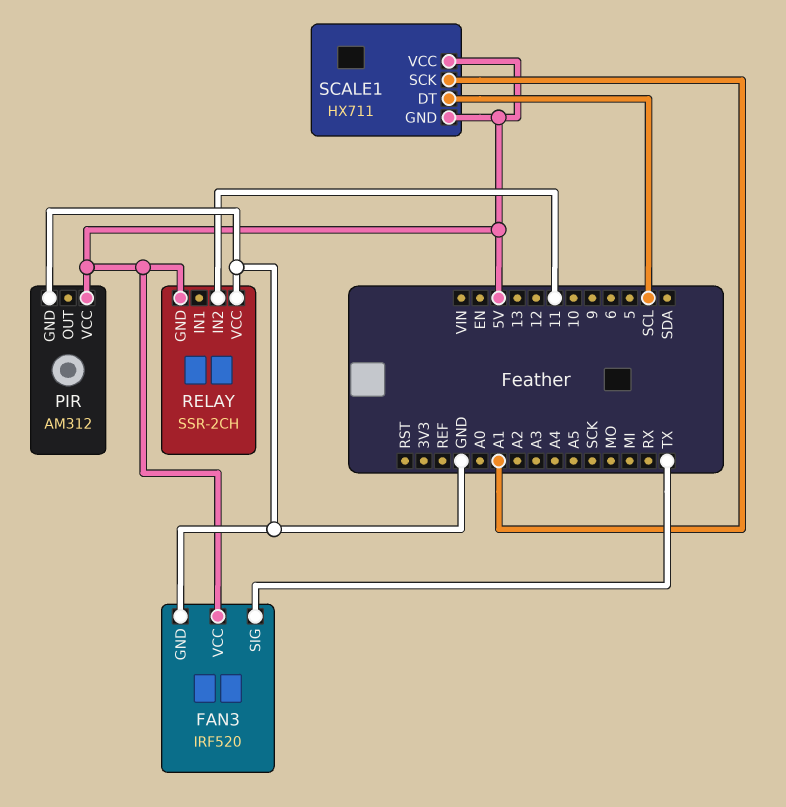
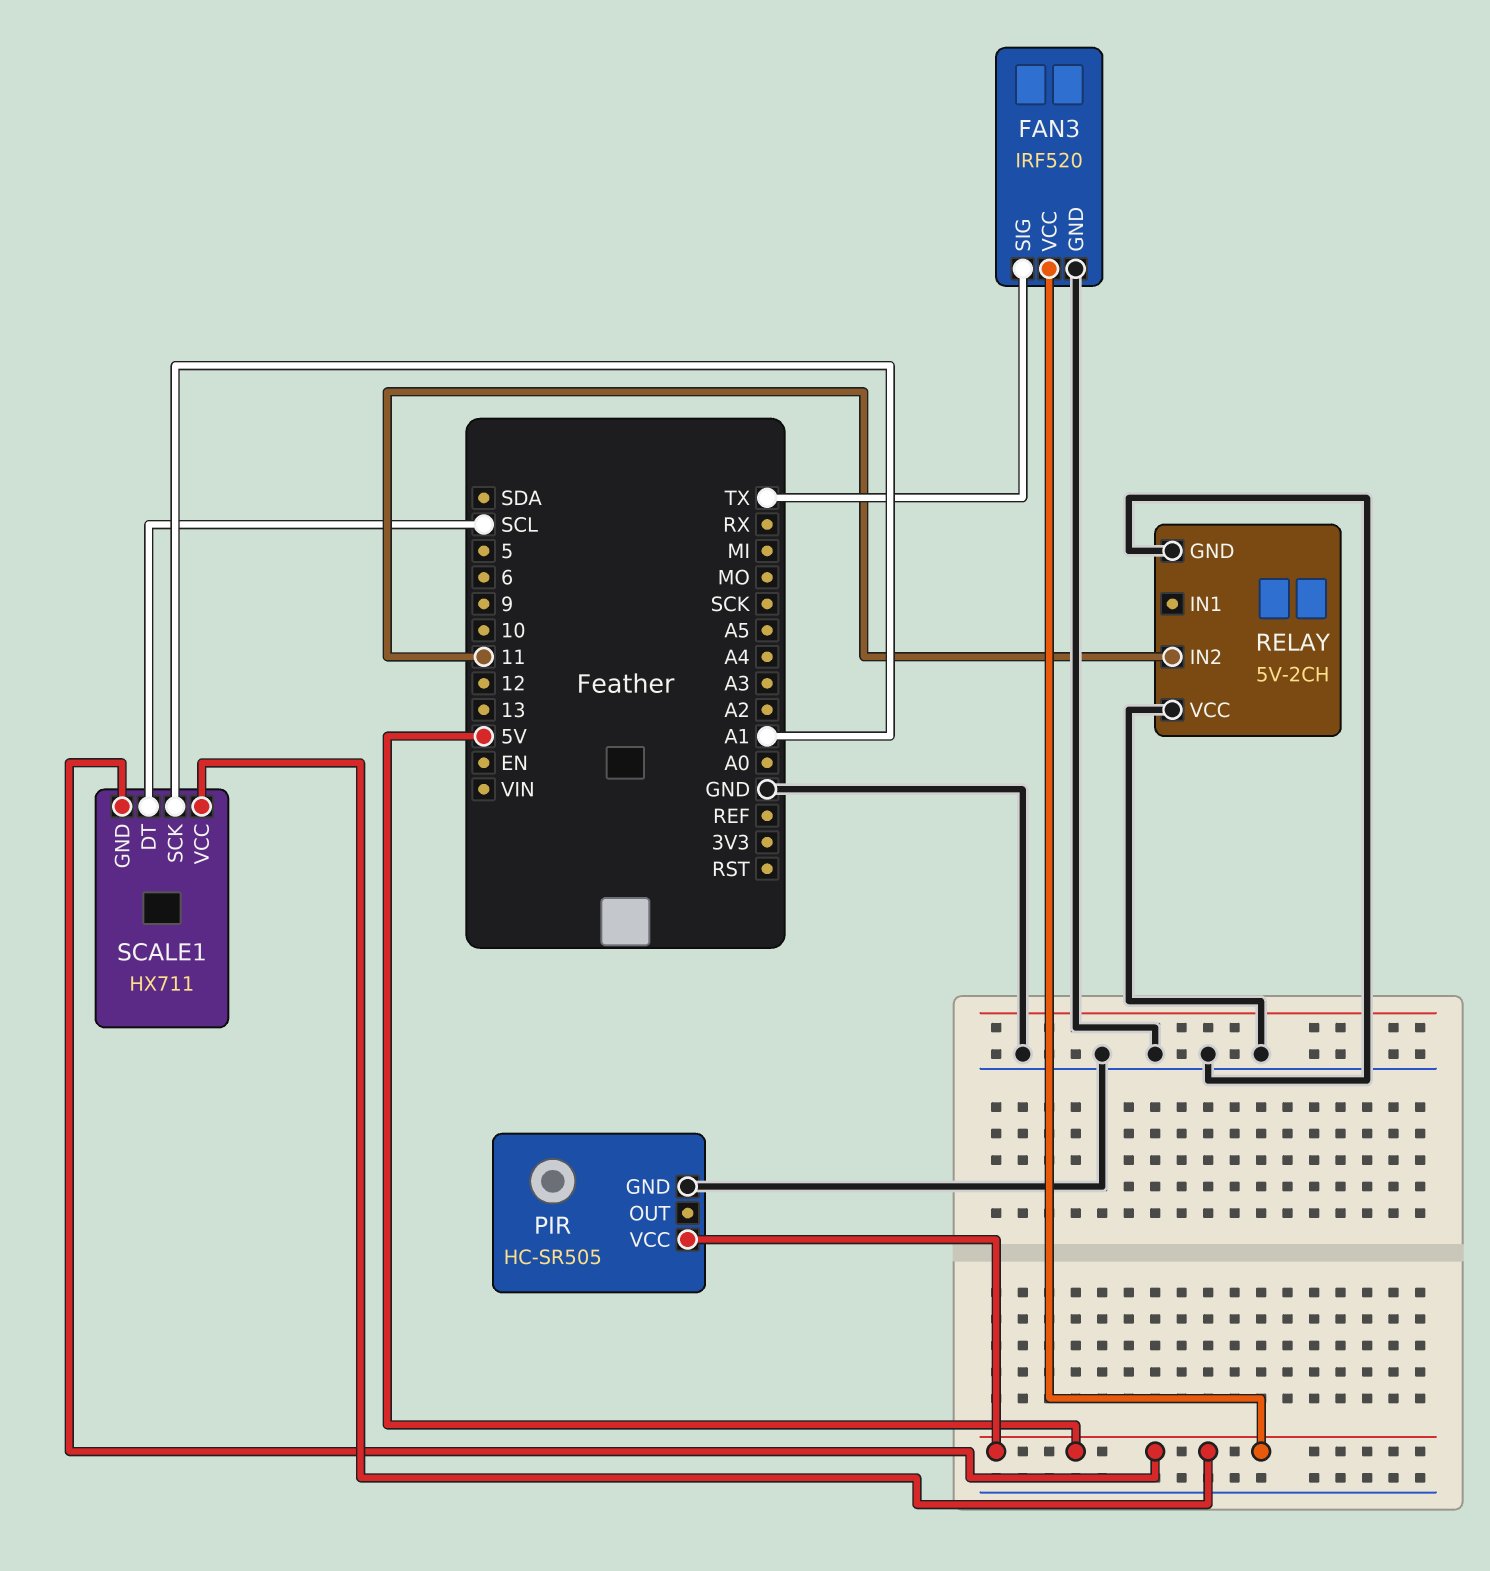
PIR: AM312 -> HC-SR505
RELAY: SSR-2CH -> 5V-2CH
RELAY pin GND: 5V -> GND

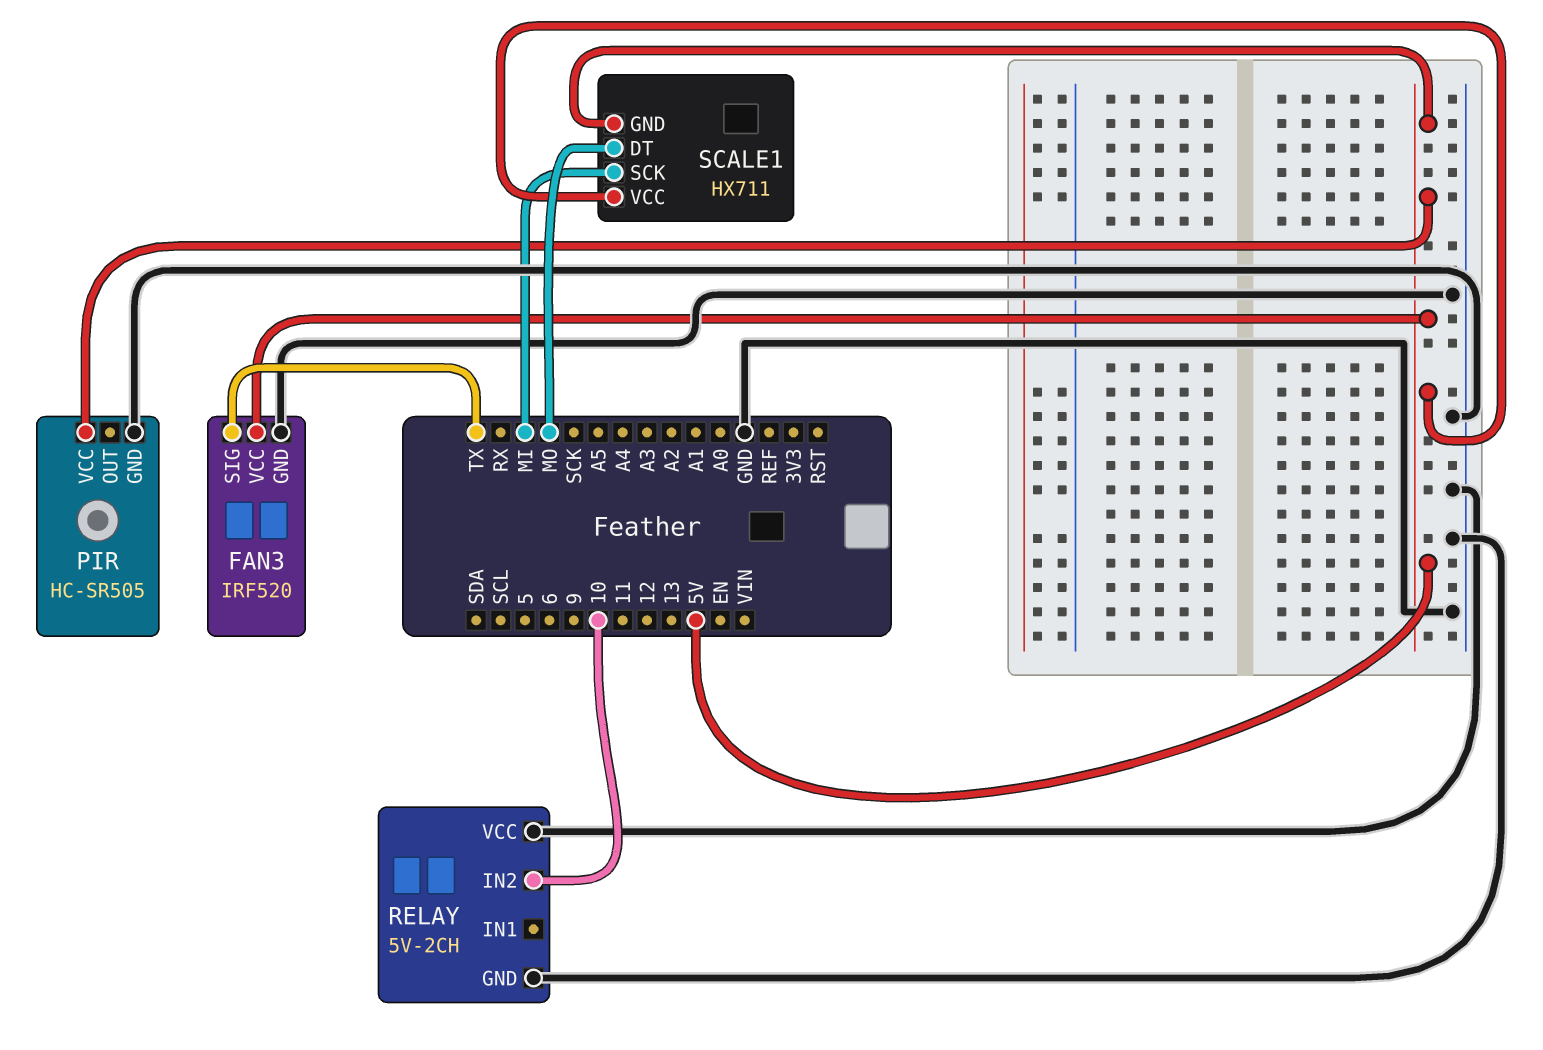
RELAY pin IN2: 11 -> 10
SCALE1 pin DT: SCL -> MO
SCALE1 pin SCK: A1 -> MI

